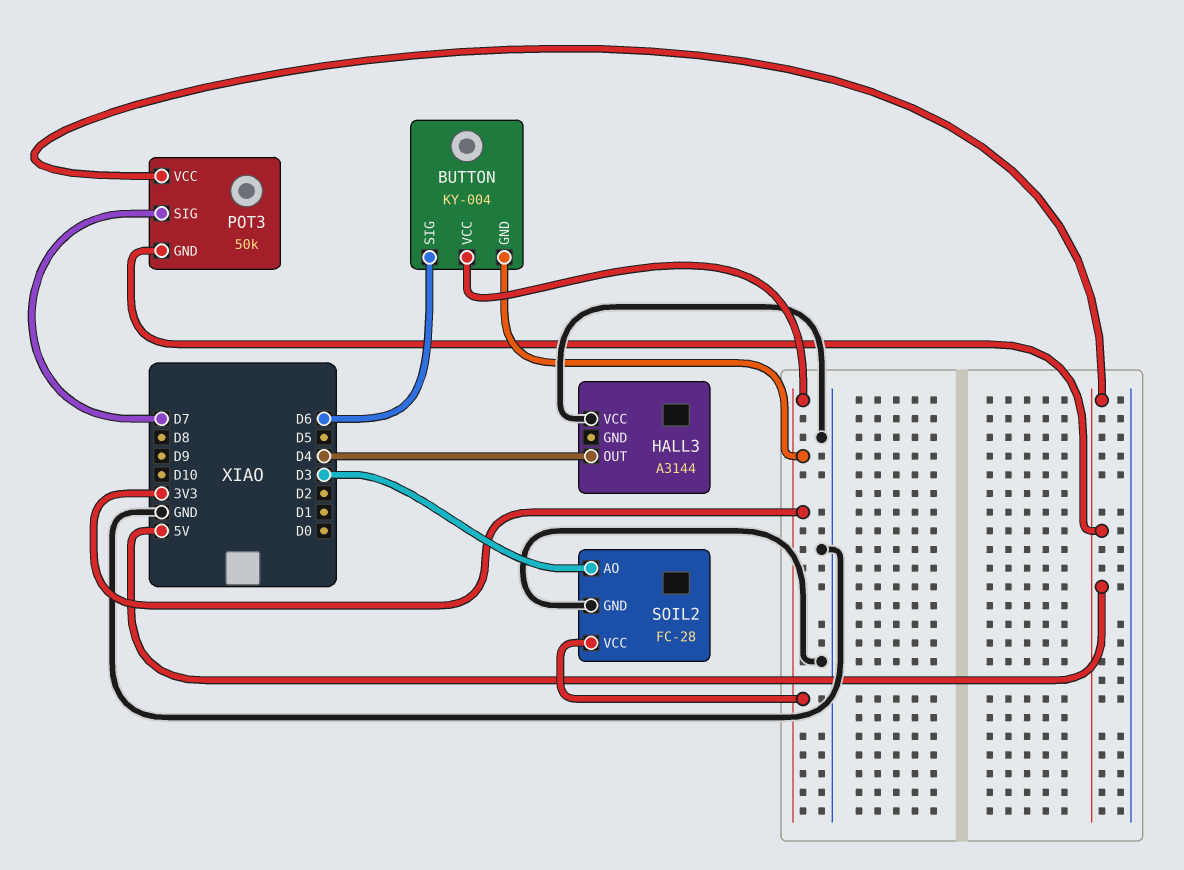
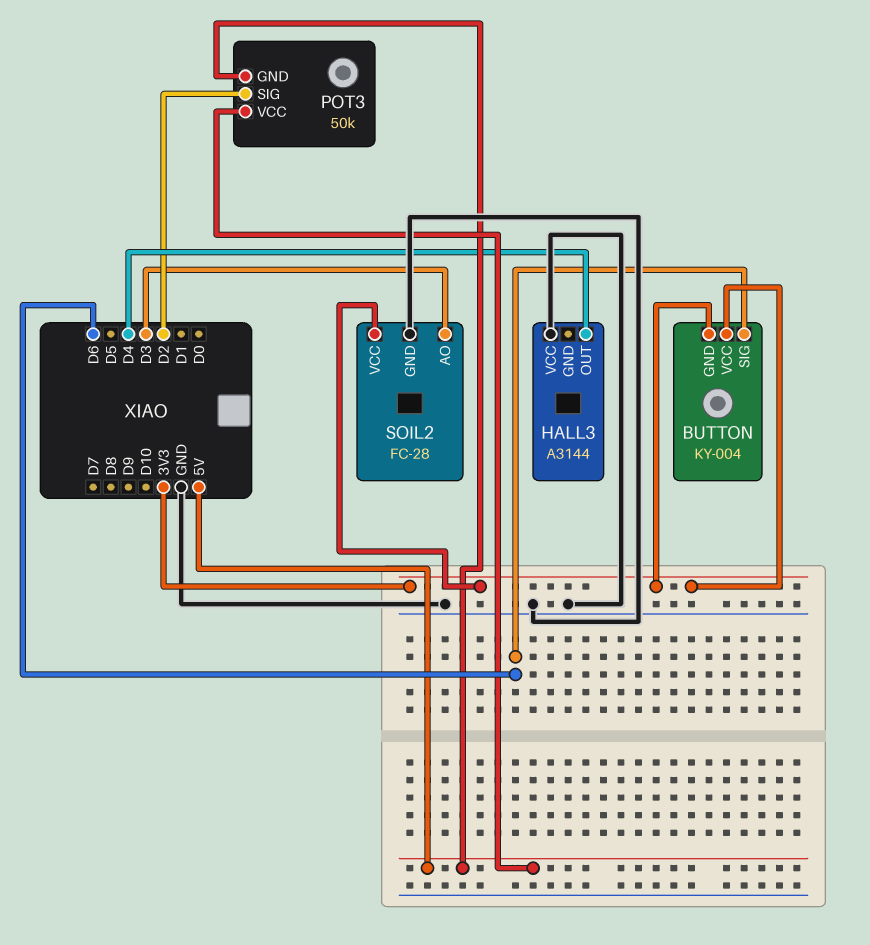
POT3 pin SIG: D7 -> D2

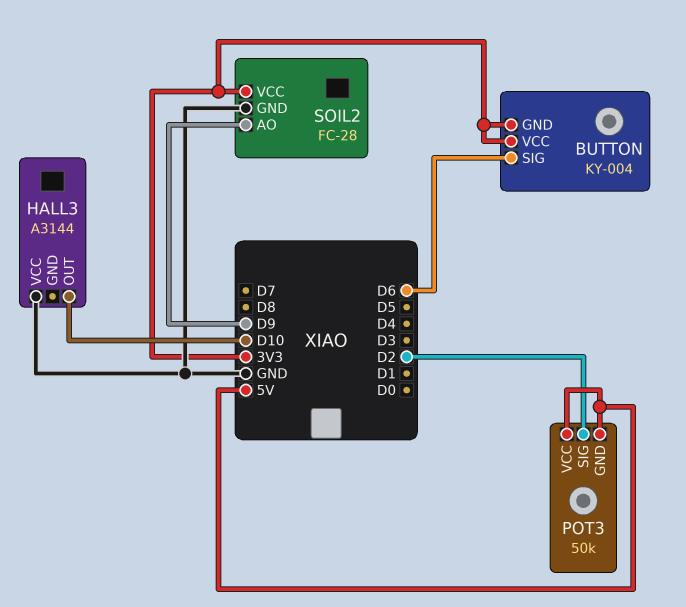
HALL3 pin OUT: D4 -> D10
SOIL2 pin AO: D3 -> D9

